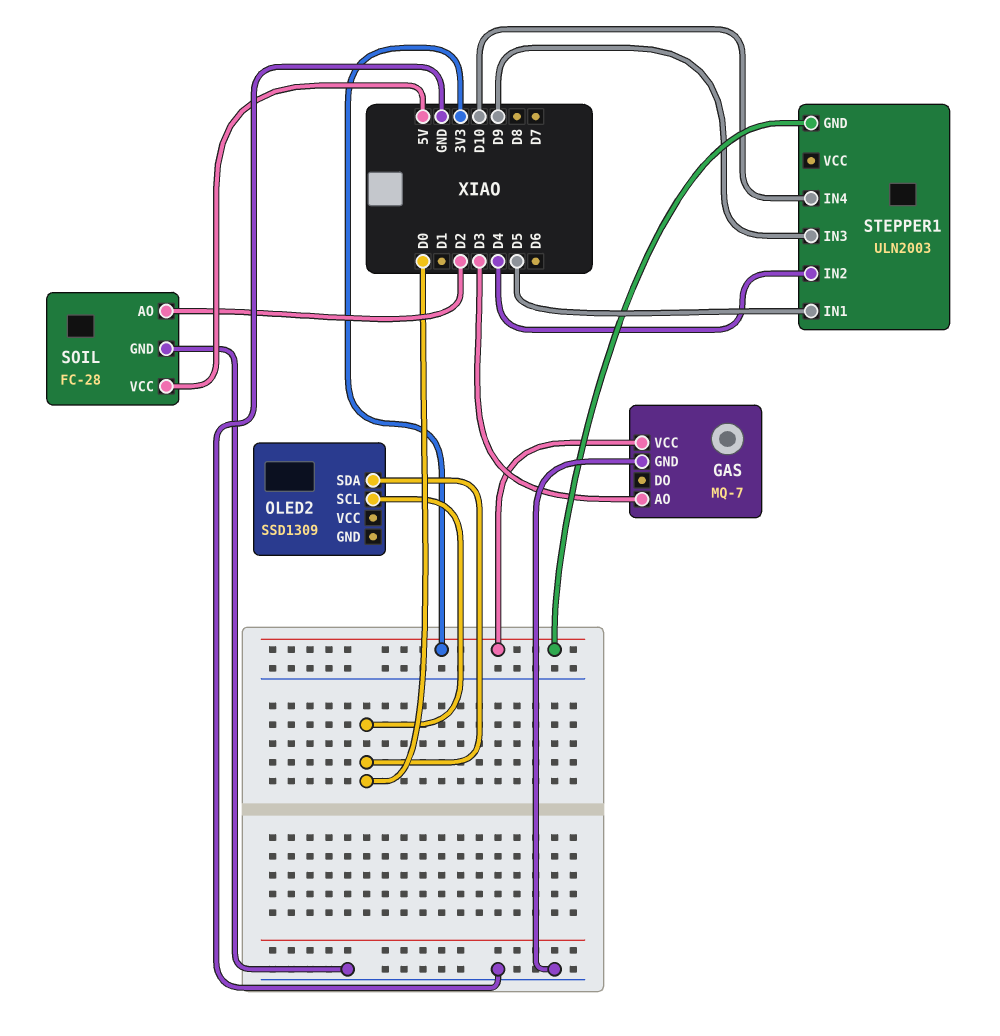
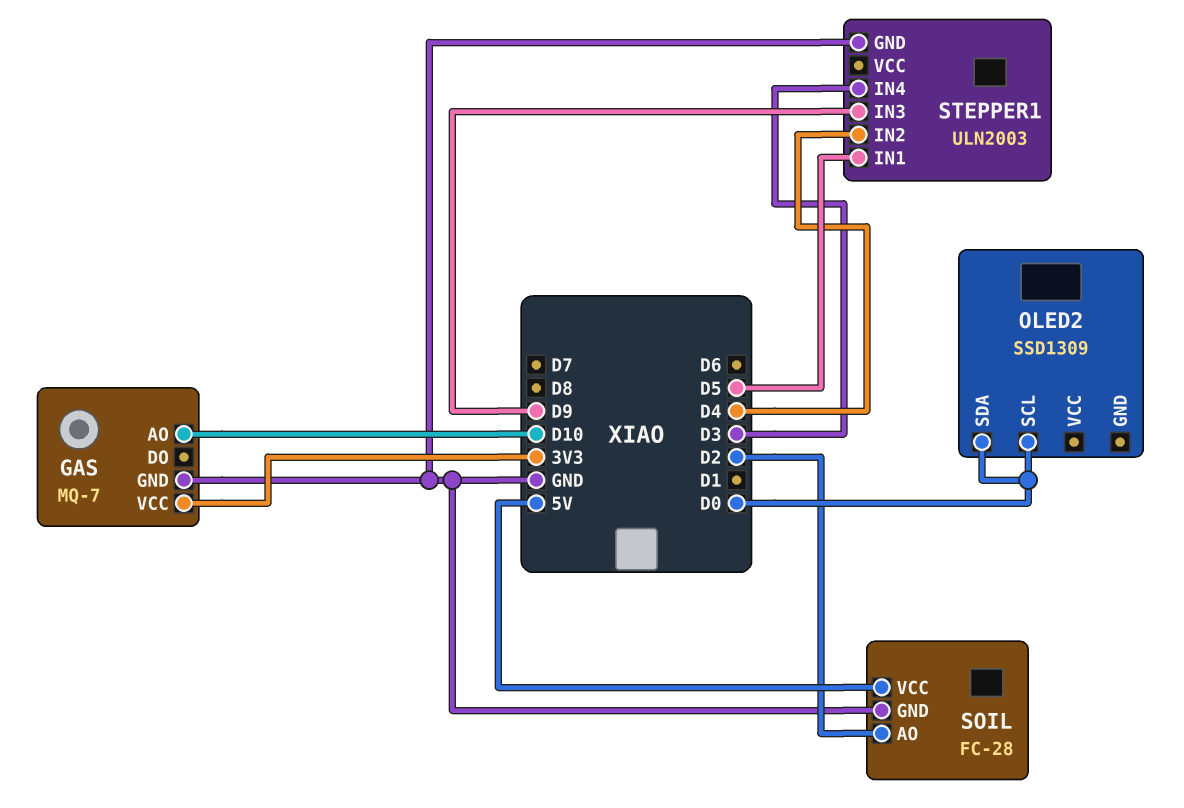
GAS pin AO: D3 -> D10
STEPPER1 pin GND: 3V3 -> GND
STEPPER1 pin IN4: D10 -> D3

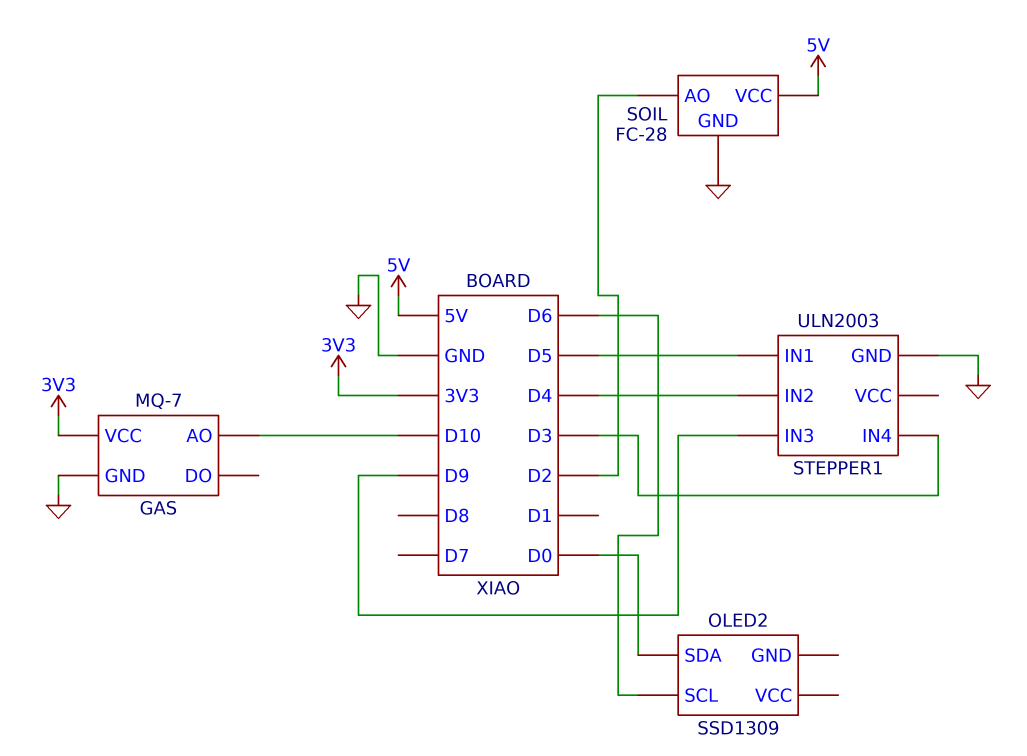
OLED2 pin SCL: D0 -> D6

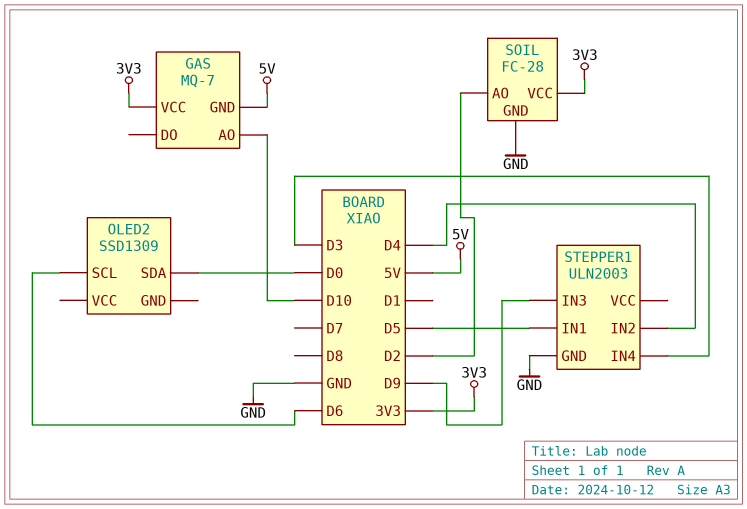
GAS pin GND: GND -> 5V
SOIL pin VCC: 5V -> 3V3

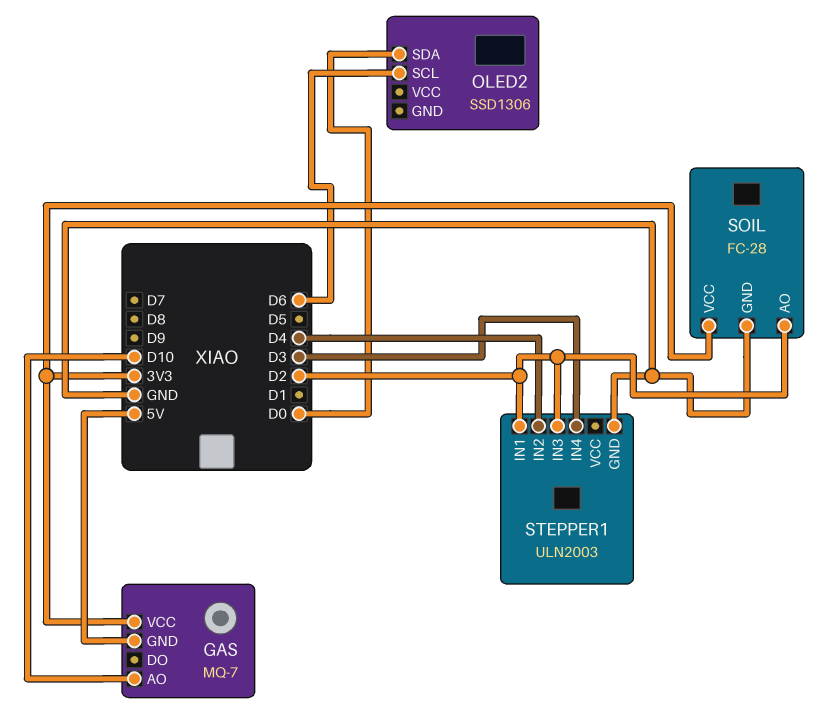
OLED2: SSD1309 -> SSD1306
STEPPER1 pin IN1: D5 -> D2
STEPPER1 pin IN3: D9 -> D2

